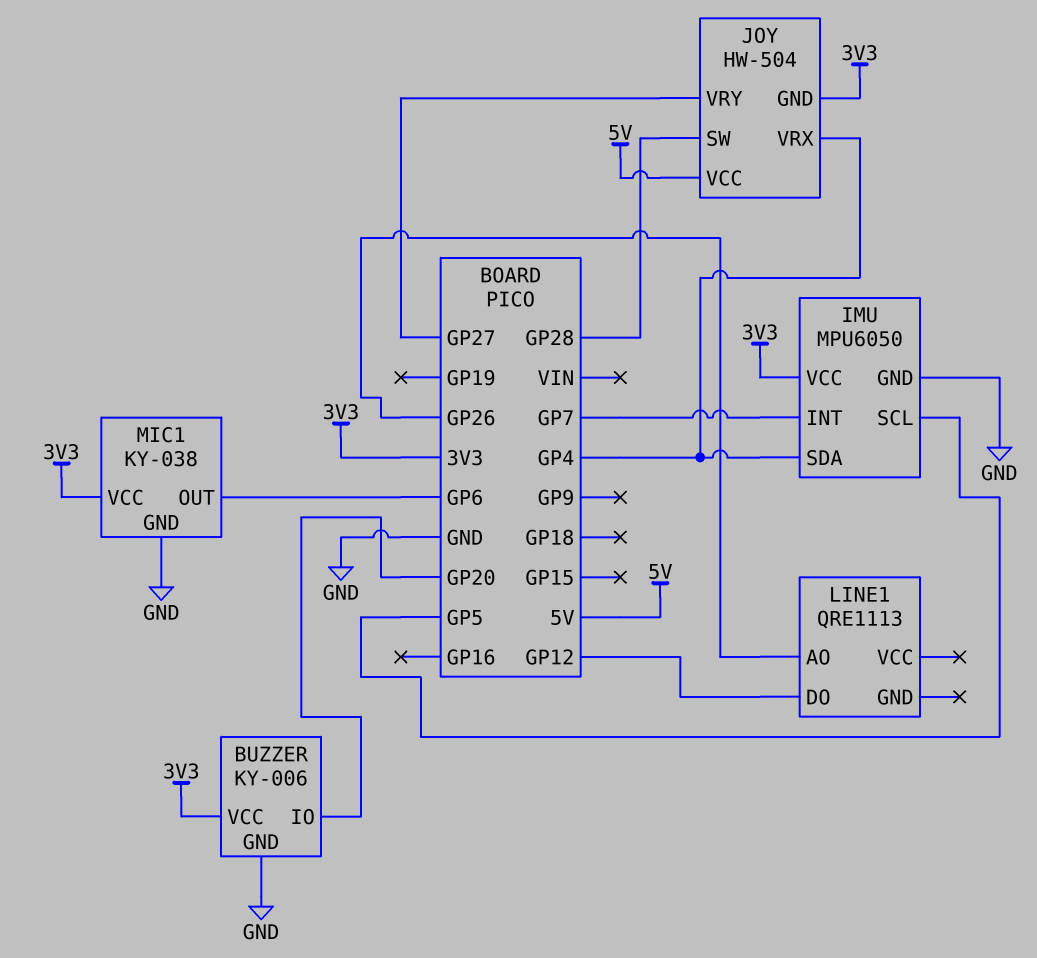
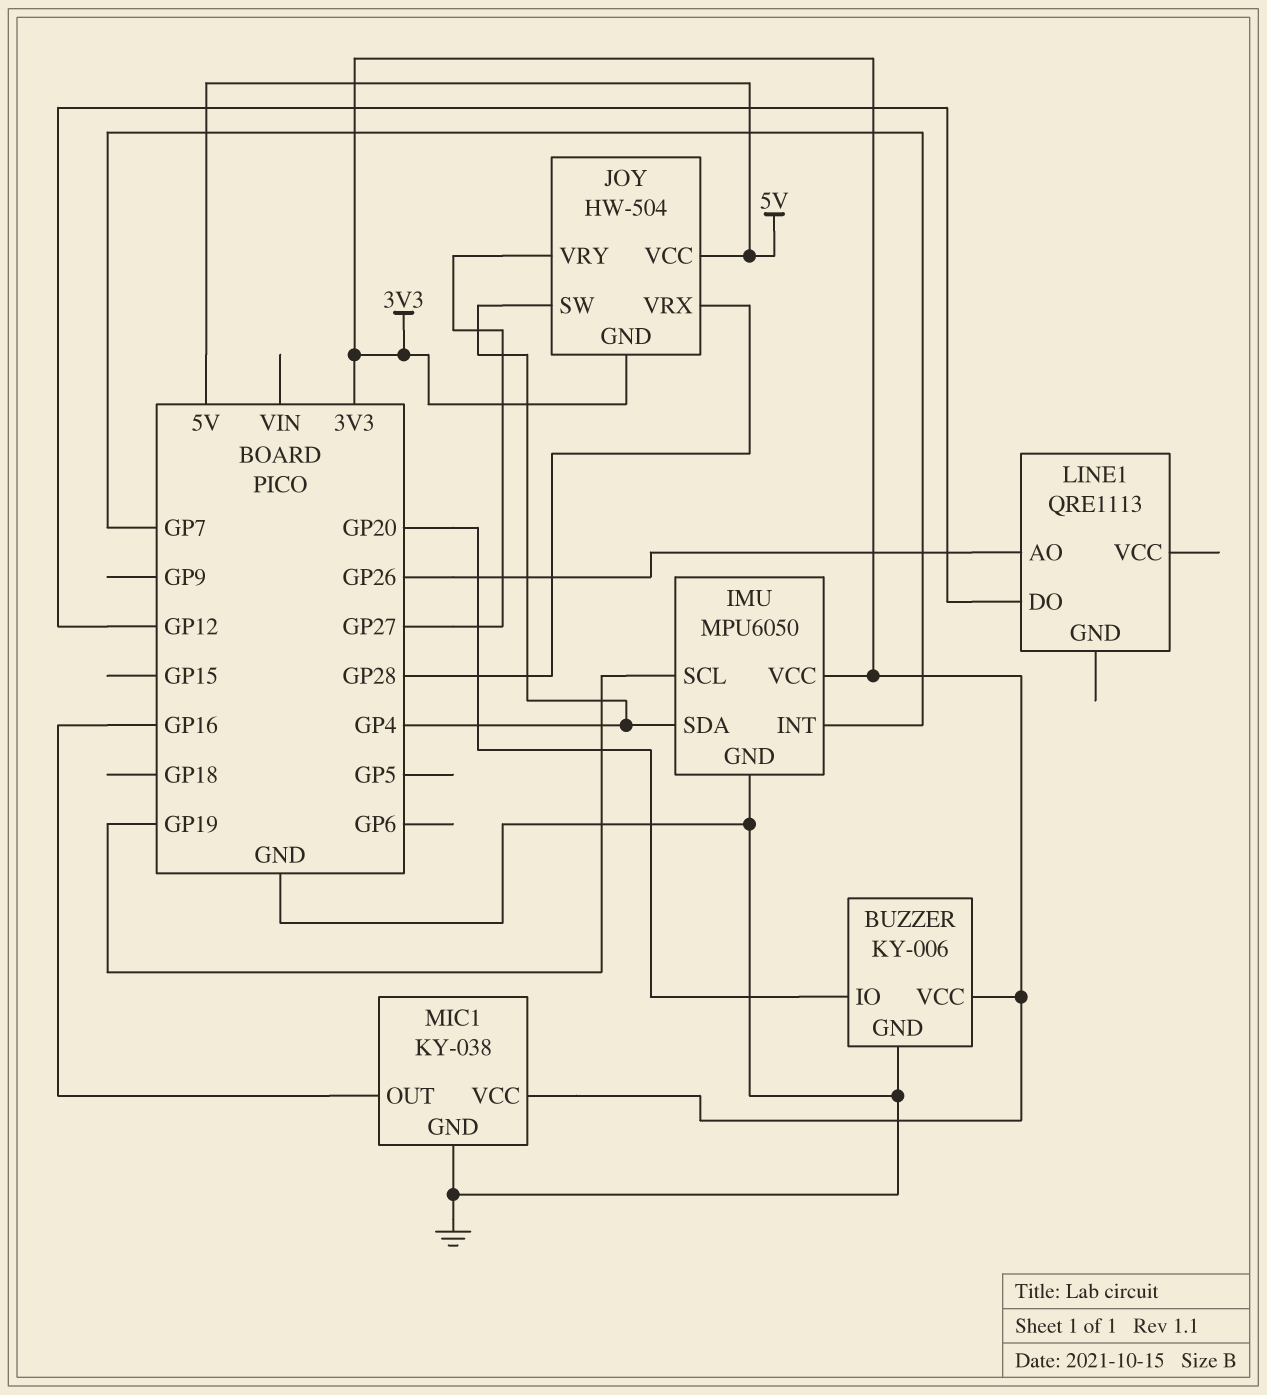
IMU pin SCL: GP5 -> GP19
JOY pin SW: GP28 -> GP4
JOY pin VRX: GP4 -> GP28
MIC1 pin OUT: GP6 -> GP16

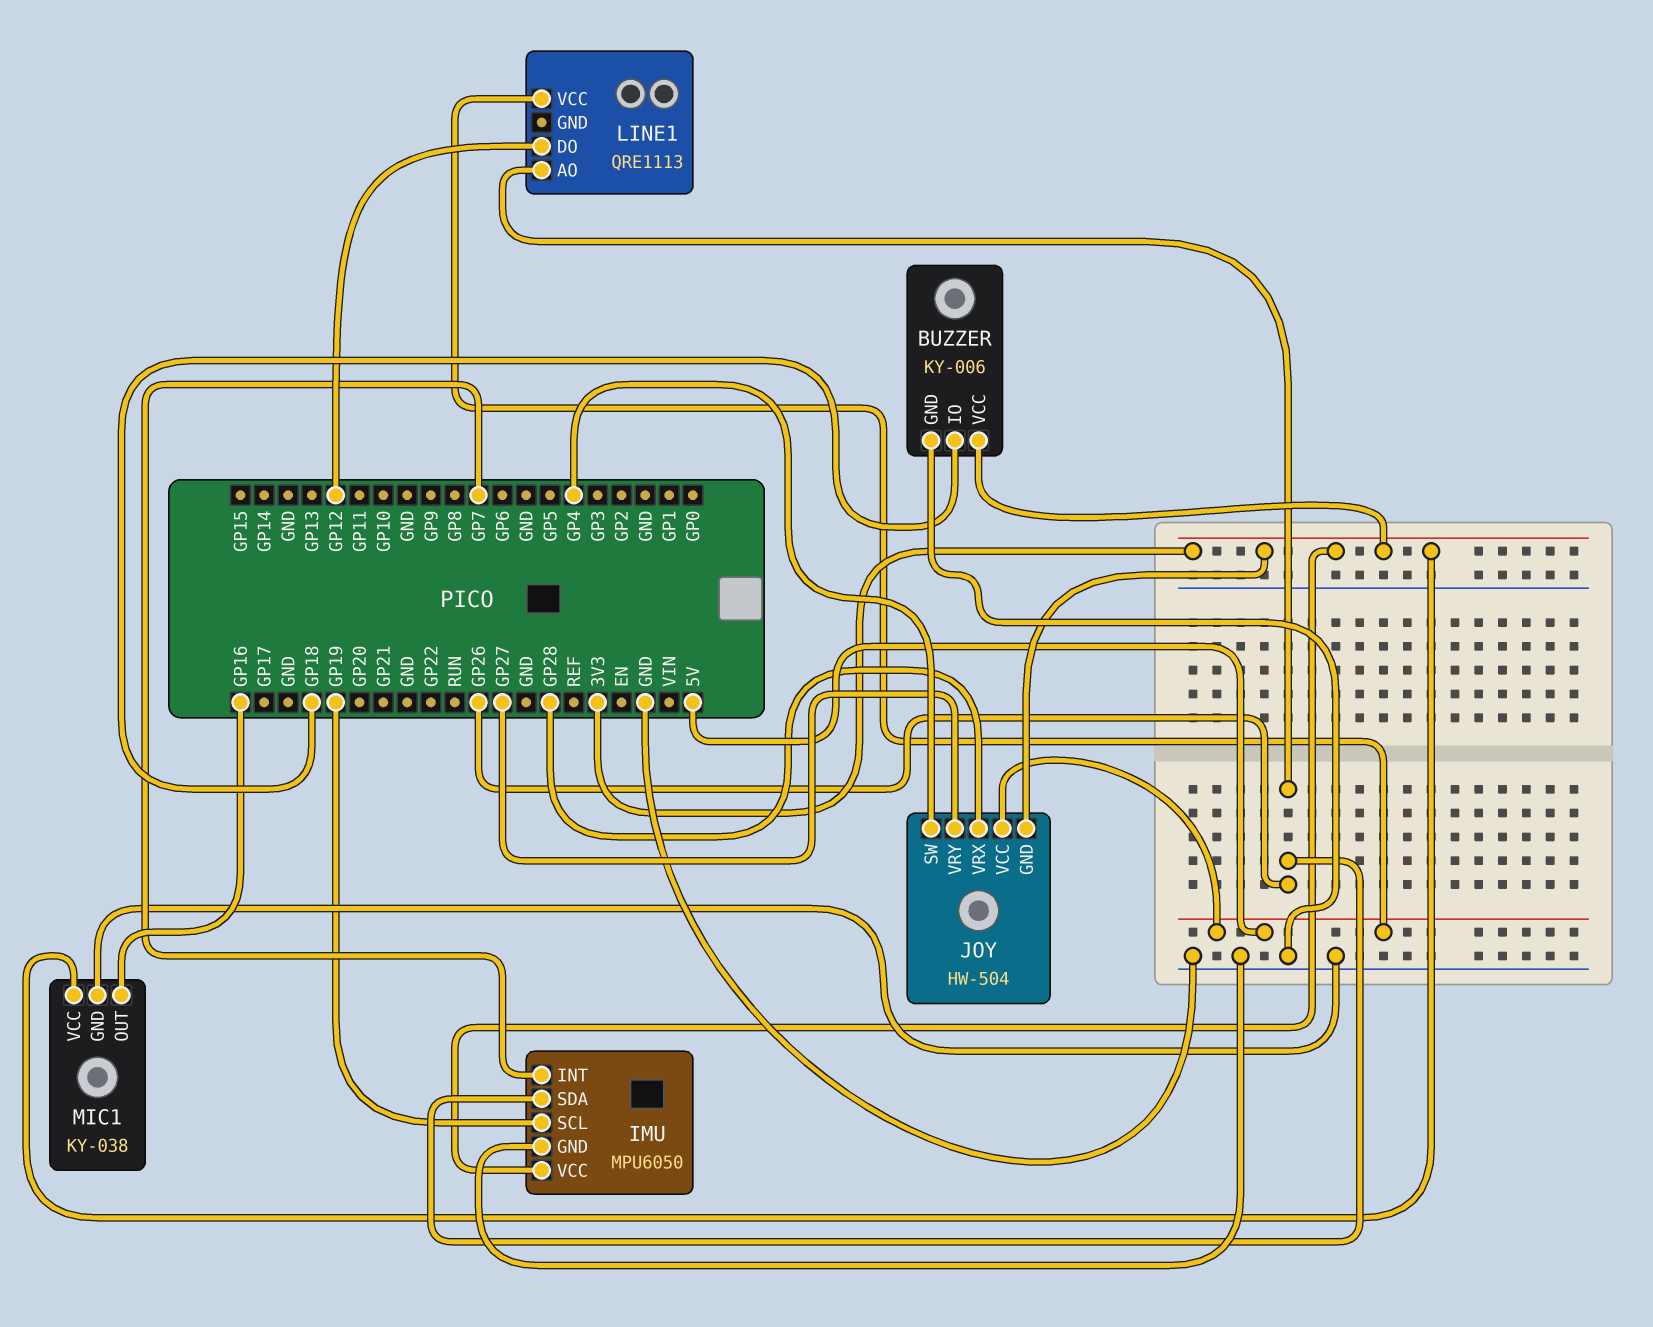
BUZZER pin IO: GP20 -> GP18
IMU pin SDA: GP4 -> GP26
LINE1 pin VCC: none -> 5V

